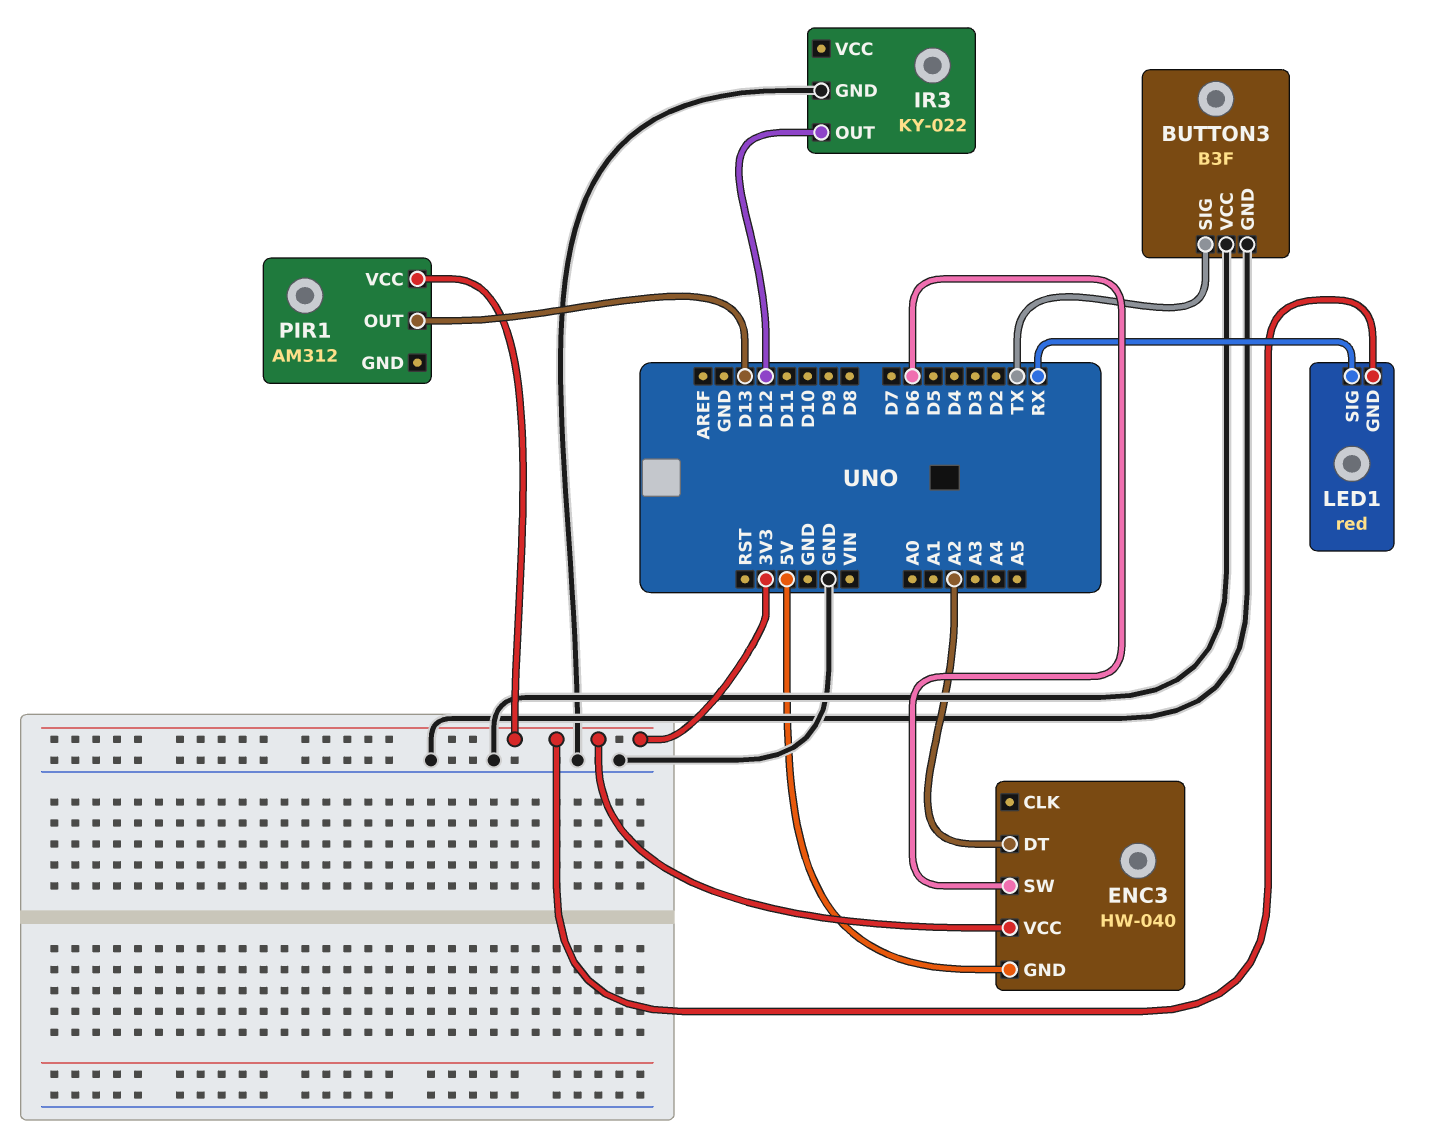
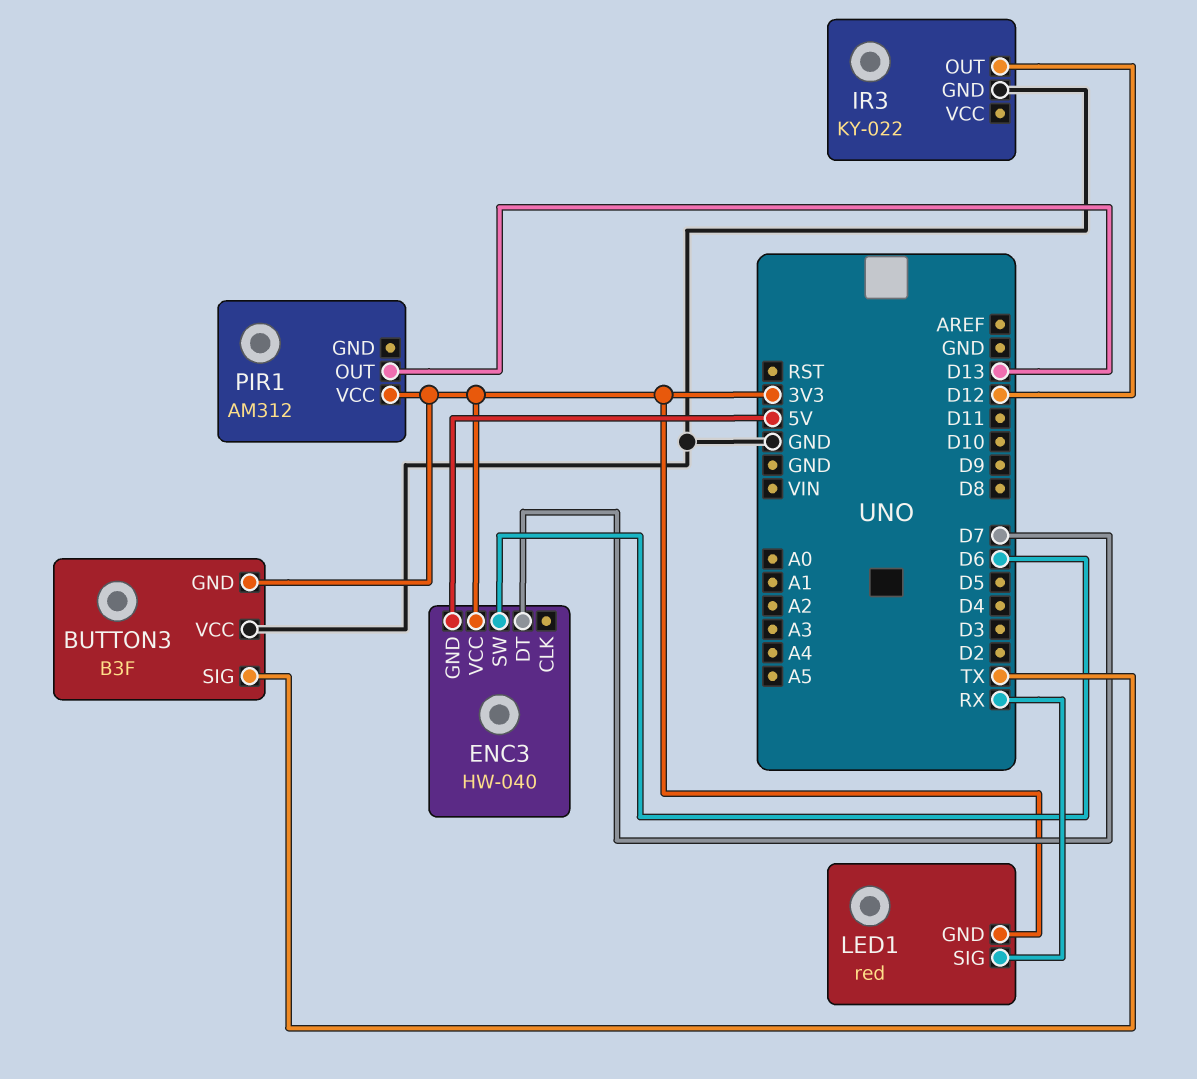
BUTTON3 pin GND: GND -> 3V3
ENC3 pin DT: A2 -> D7

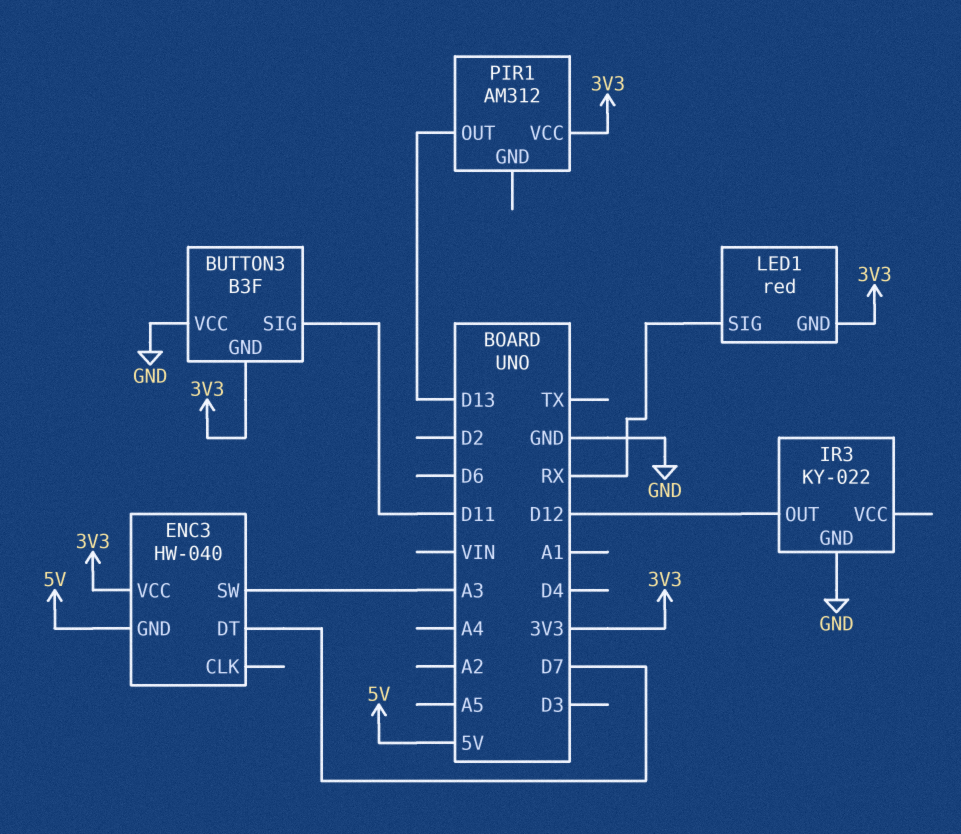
BUTTON3 pin SIG: TX -> D11
ENC3 pin SW: D6 -> A3

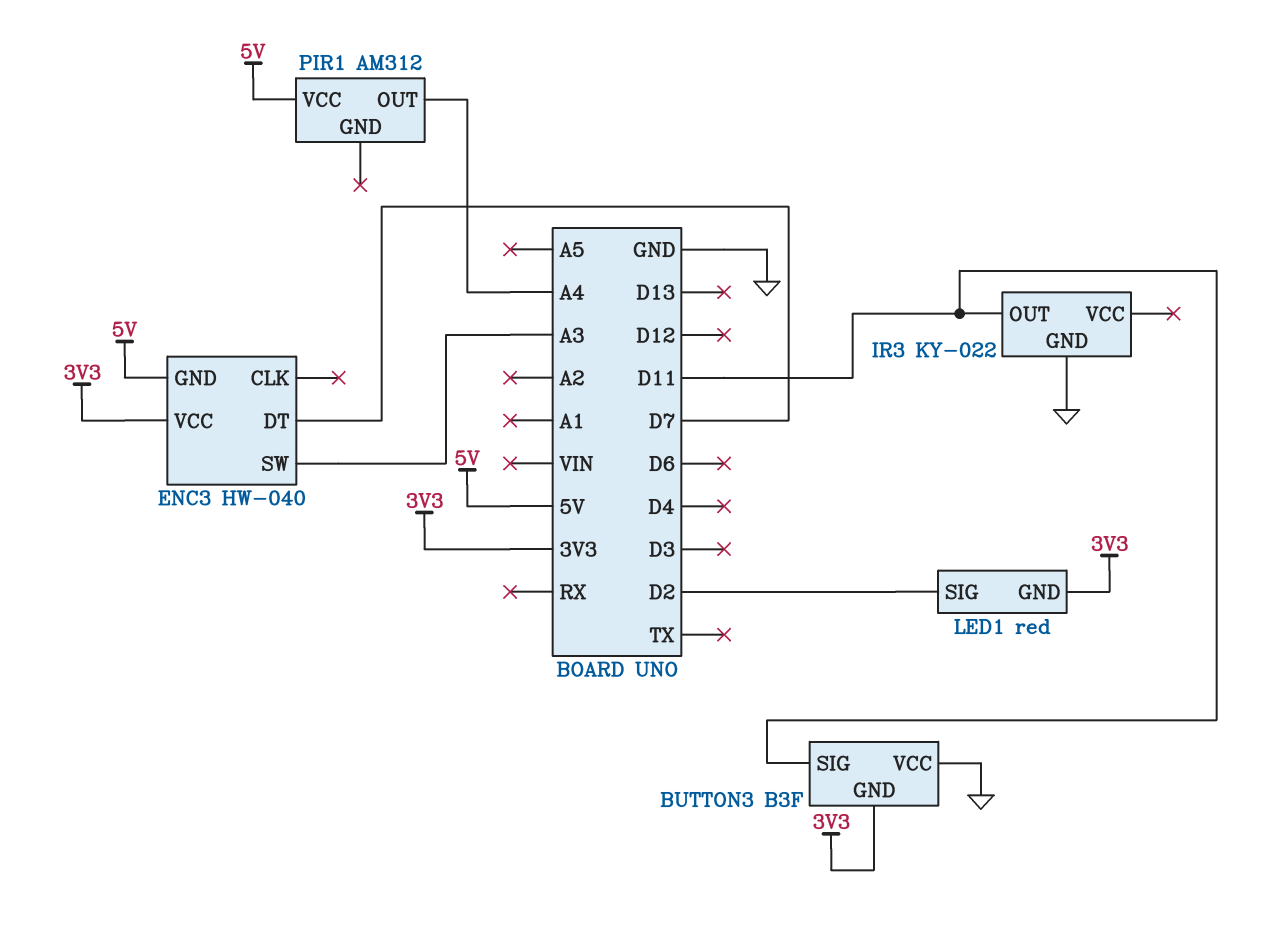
IR3 pin OUT: D12 -> D11
LED1 pin SIG: RX -> D2
PIR1 pin OUT: D13 -> A4
PIR1 pin VCC: 3V3 -> 5V

